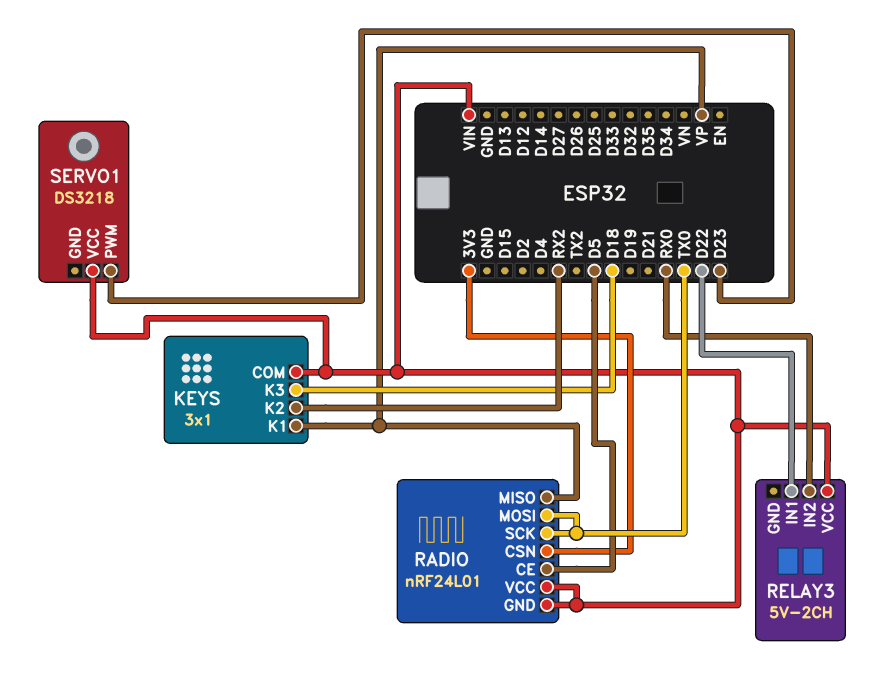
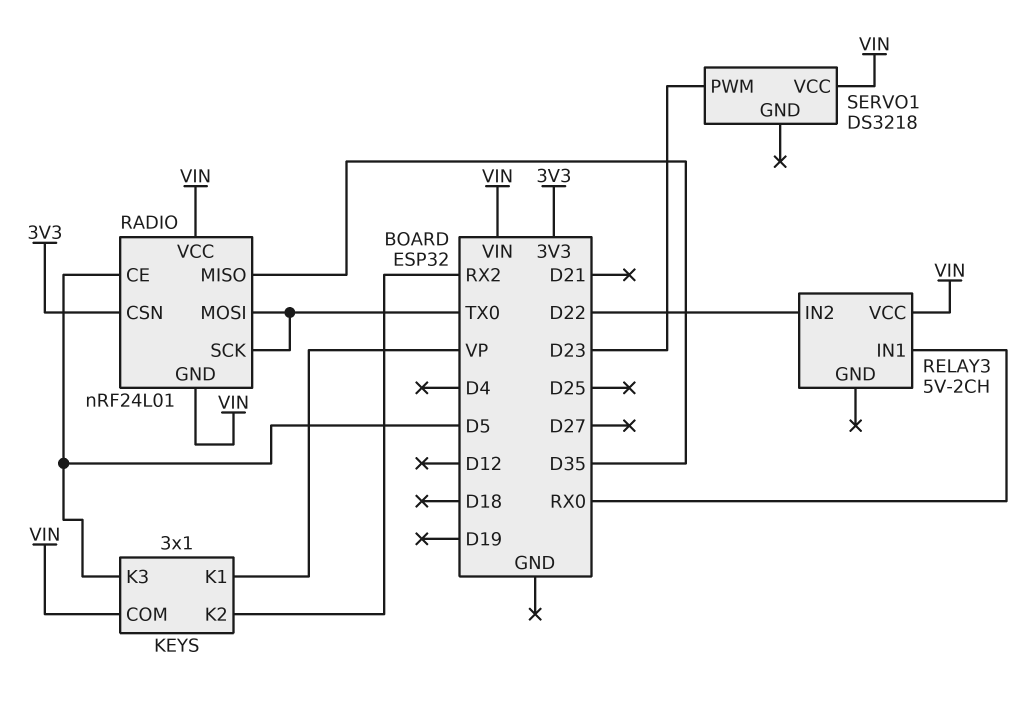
KEYS pin K3: D18 -> D5
RADIO pin MISO: VP -> D35
RELAY3 pin IN1: D22 -> RX0
RELAY3 pin IN2: RX0 -> D22

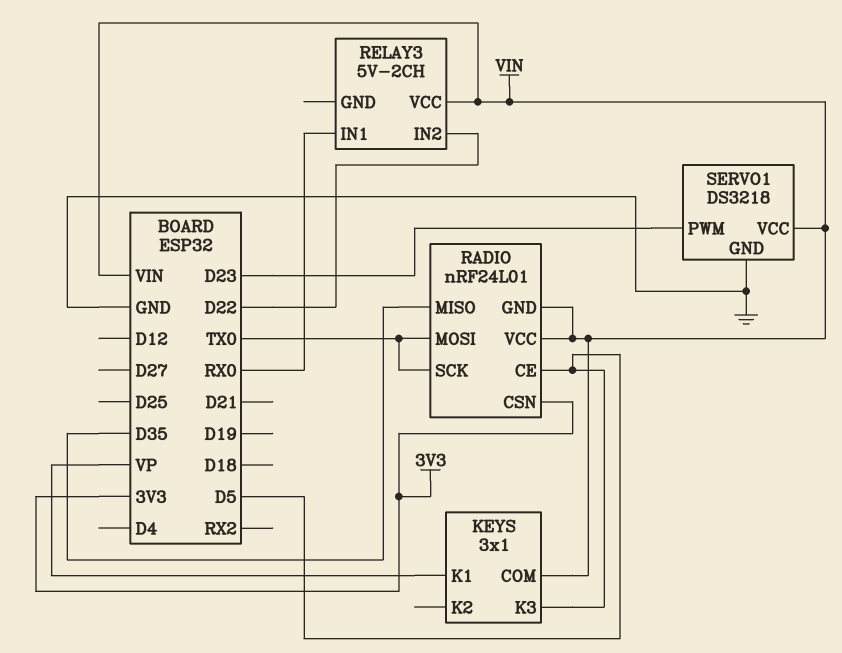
KEYS pin K2: RX2 -> none
SERVO1 pin GND: none -> GND

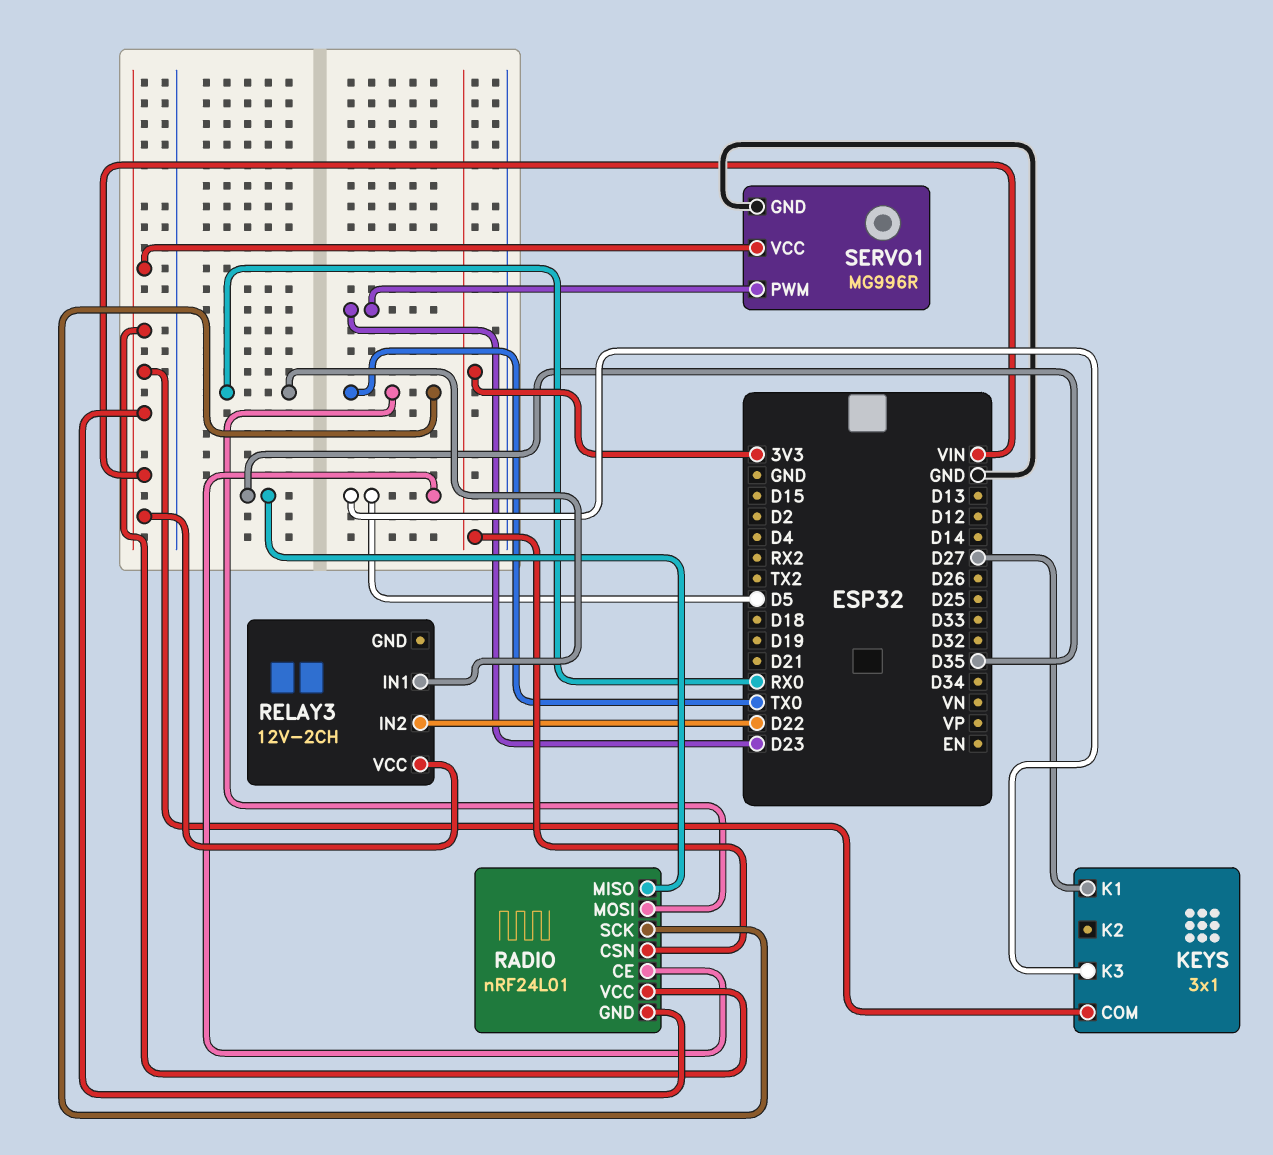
KEYS pin K1: VP -> D27
RELAY3: 5V-2CH -> 12V-2CH
SERVO1: DS3218 -> MG996R

